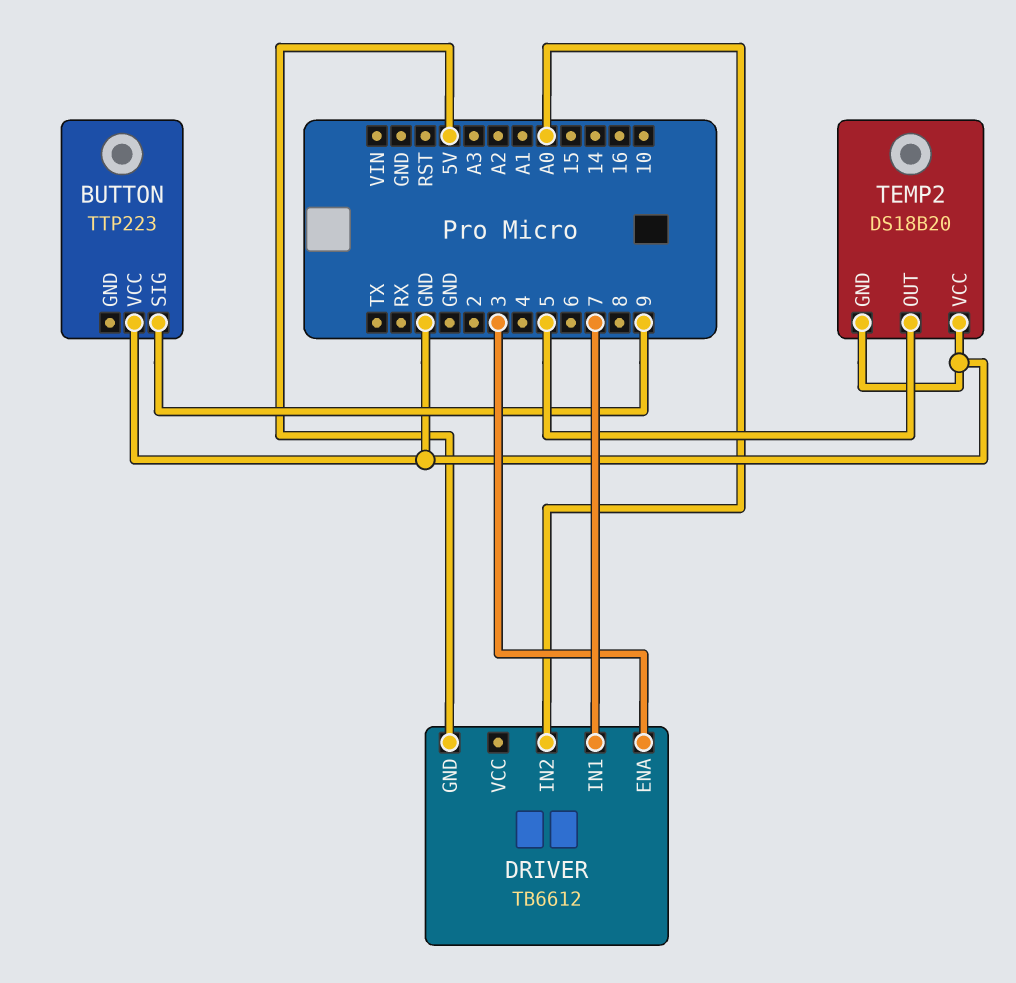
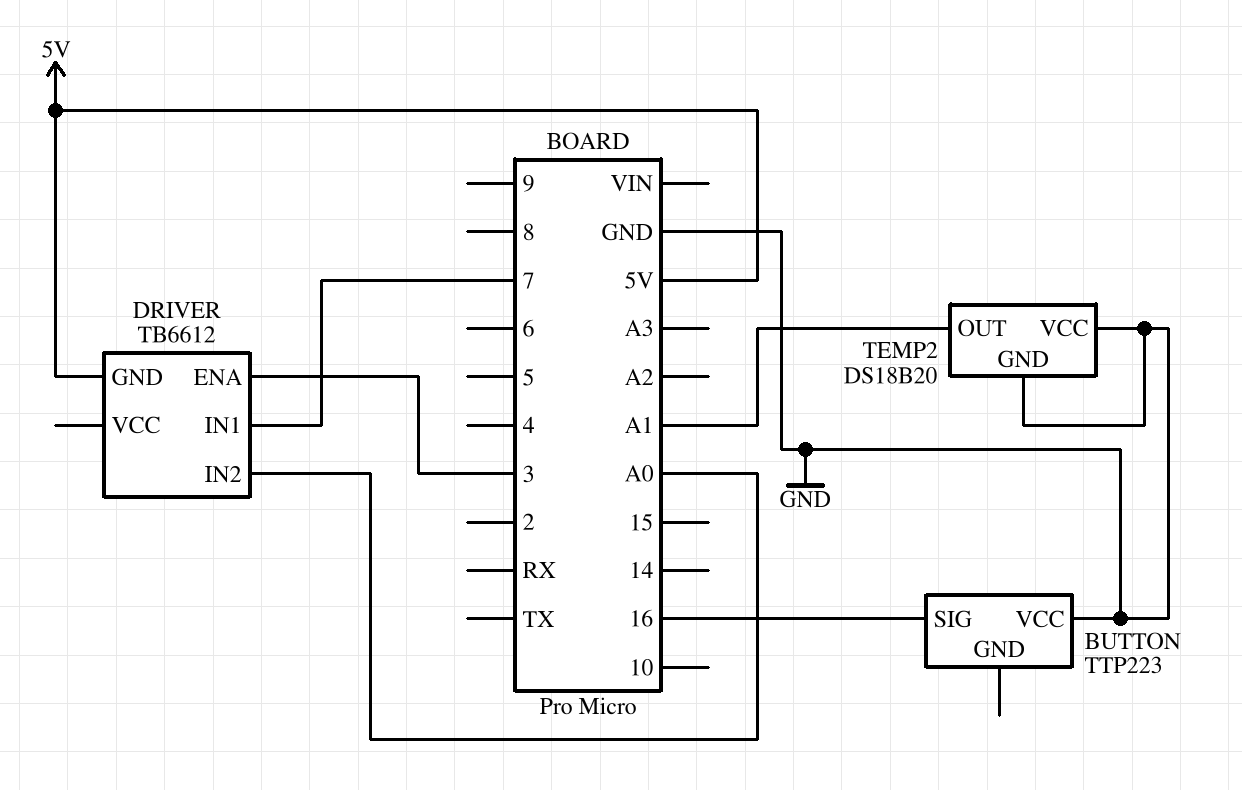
BUTTON pin SIG: 9 -> 16
TEMP2 pin OUT: 5 -> A1

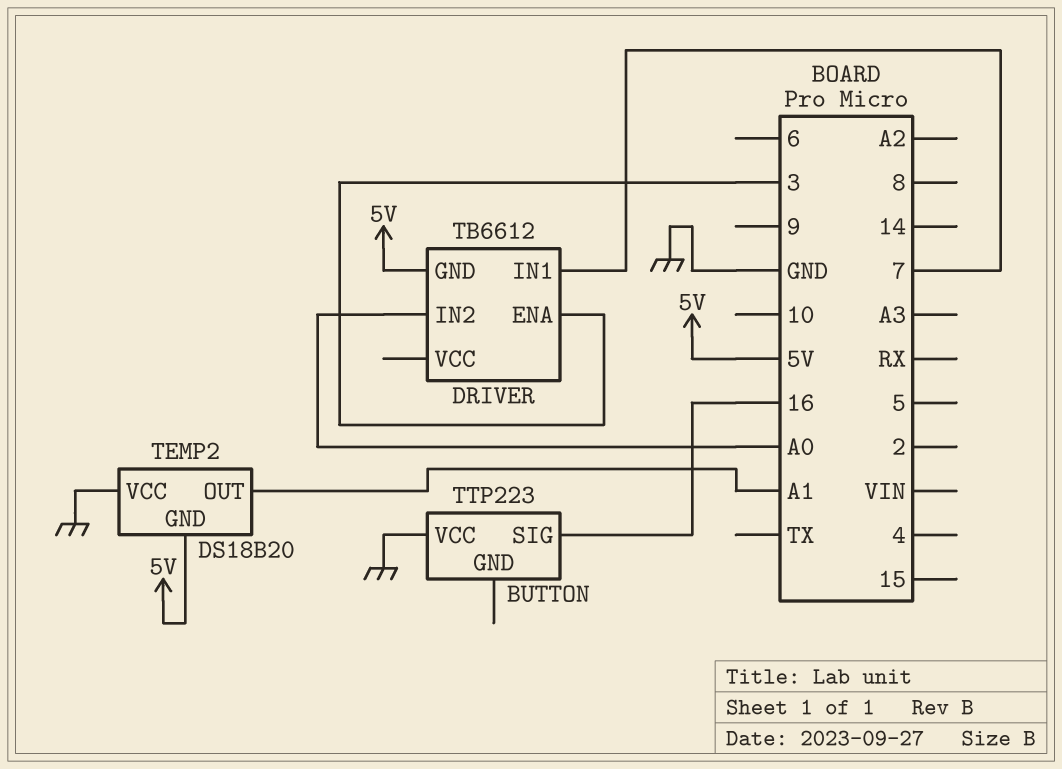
TEMP2 pin GND: GND -> 5V

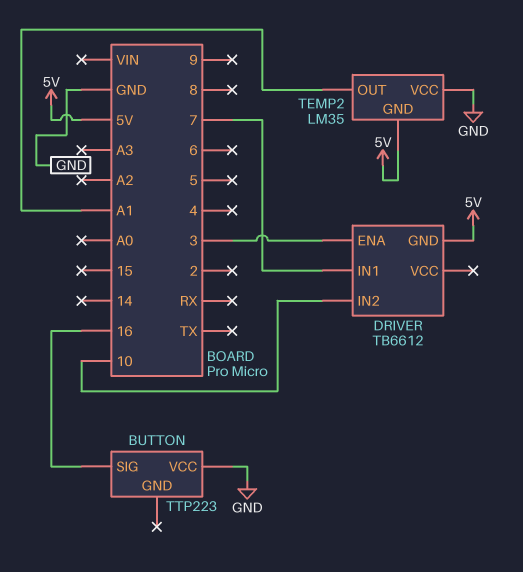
DRIVER pin IN2: A0 -> 10
TEMP2: DS18B20 -> LM35

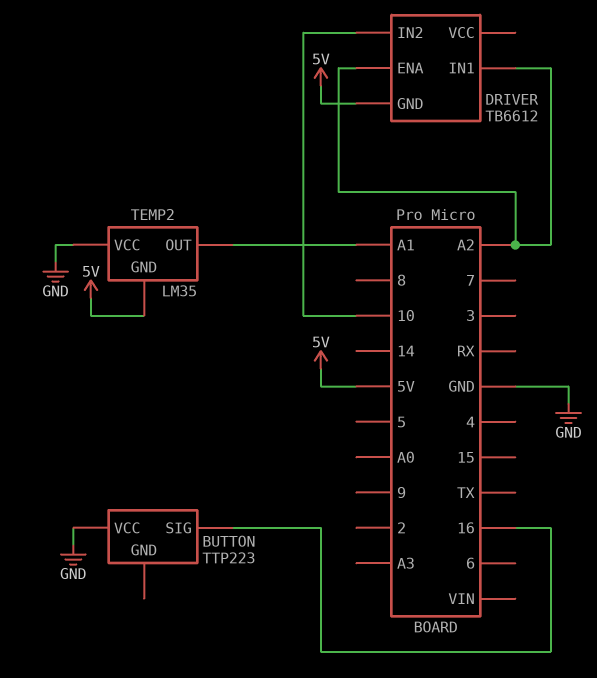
DRIVER pin ENA: 3 -> A2
DRIVER pin IN1: 7 -> A2

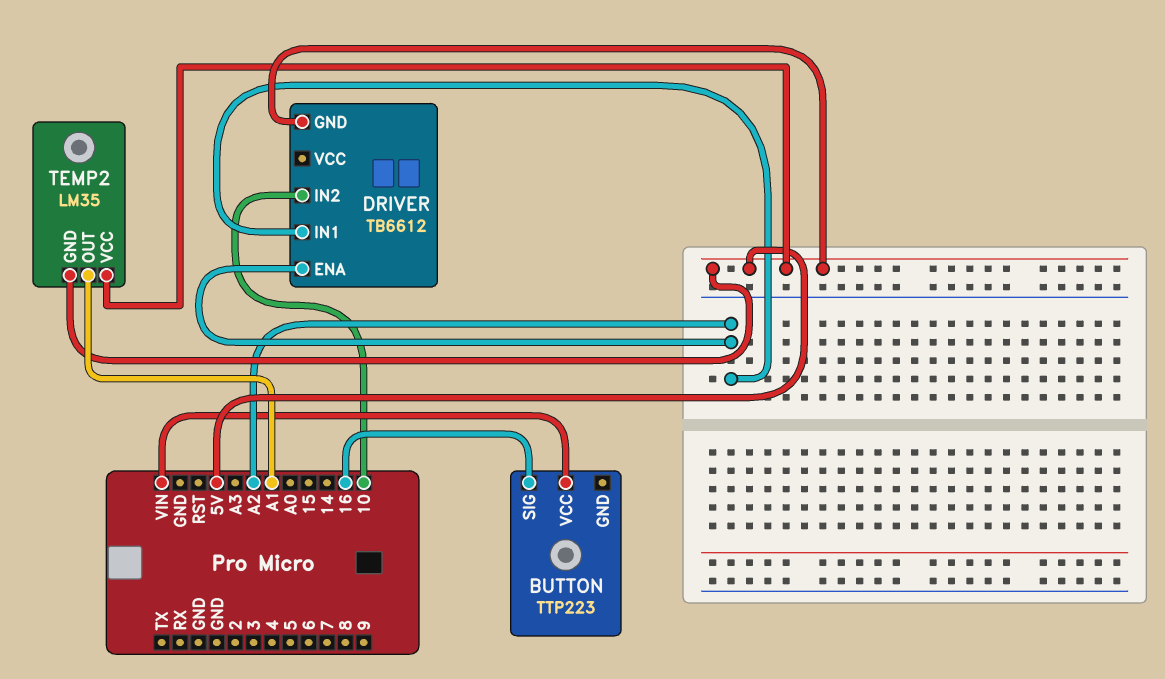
BUTTON pin VCC: GND -> VIN
TEMP2 pin VCC: GND -> 5V

